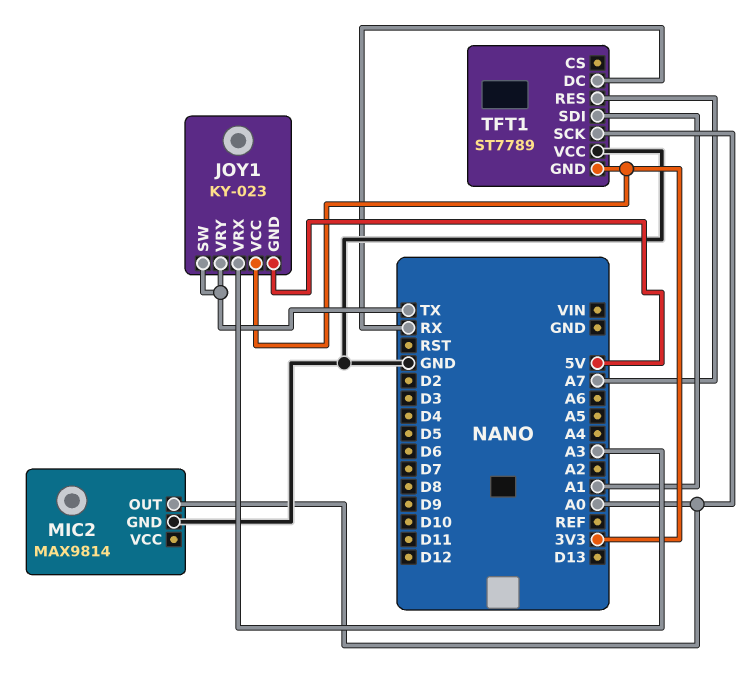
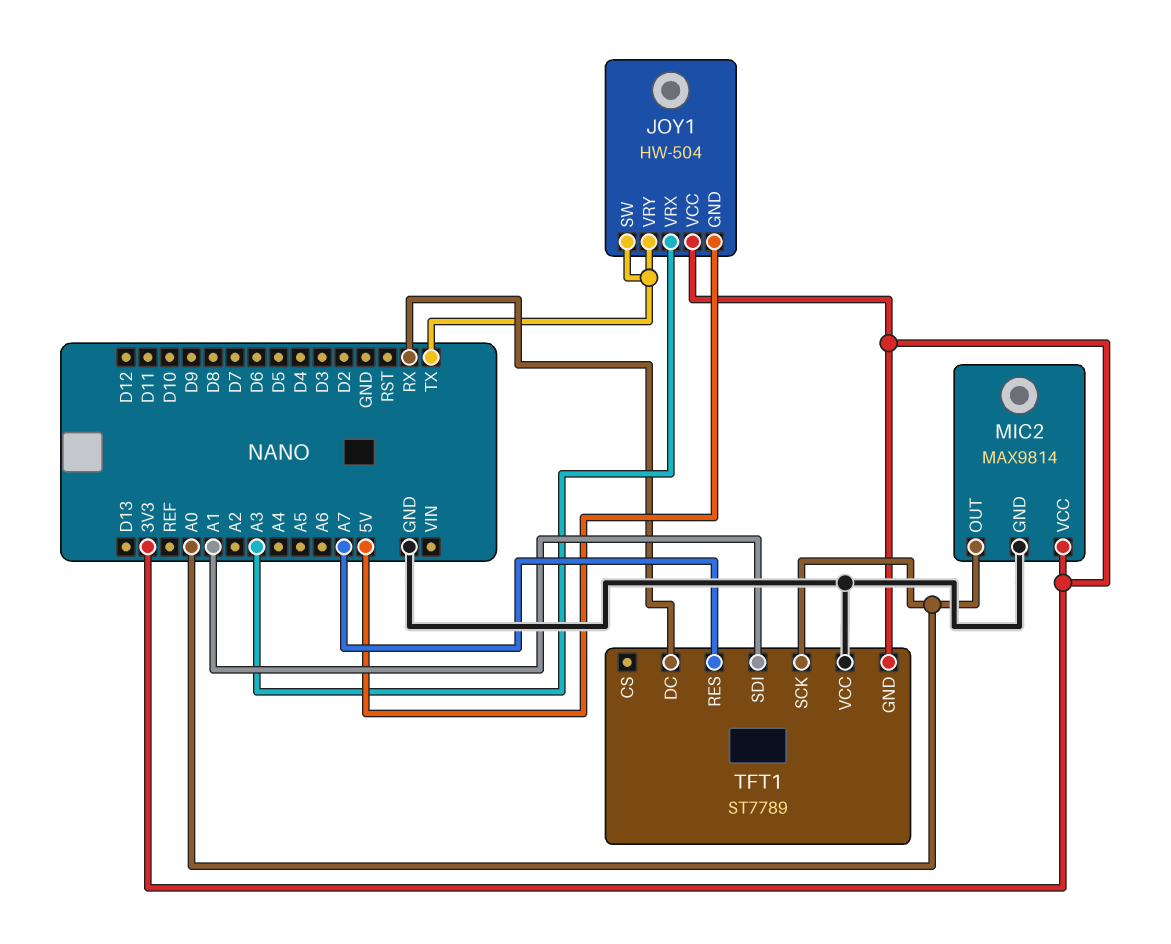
JOY1: KY-023 -> HW-504
MIC2 pin VCC: none -> 3V3

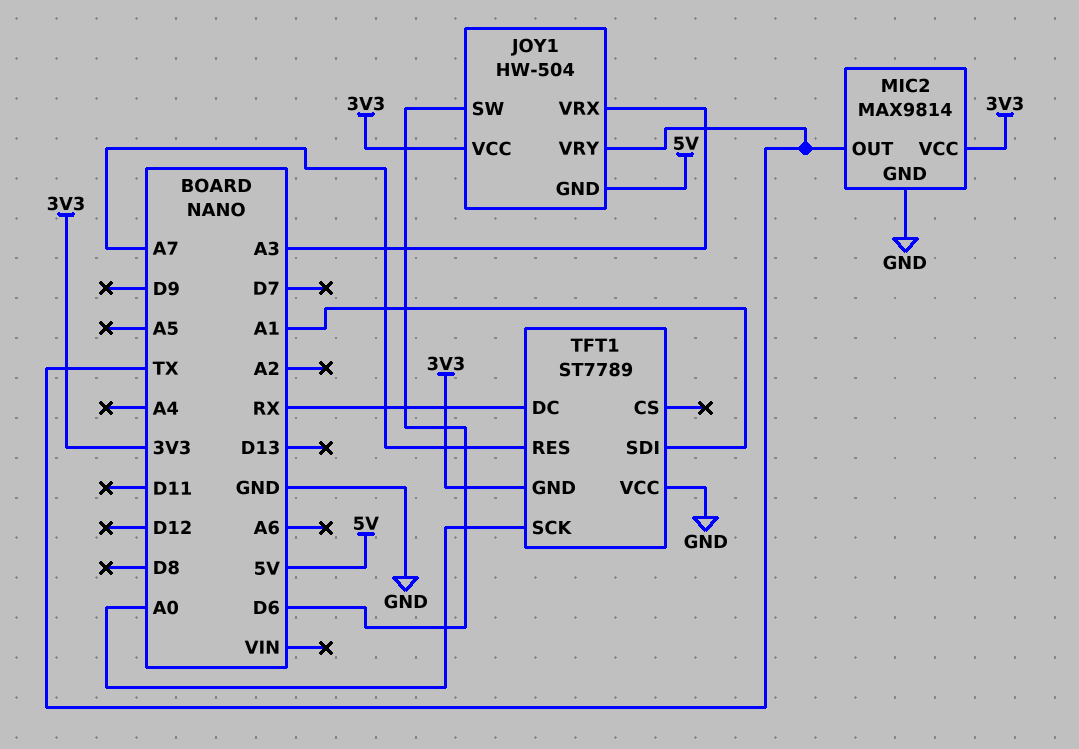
JOY1 pin SW: TX -> D6
MIC2 pin OUT: A0 -> TX

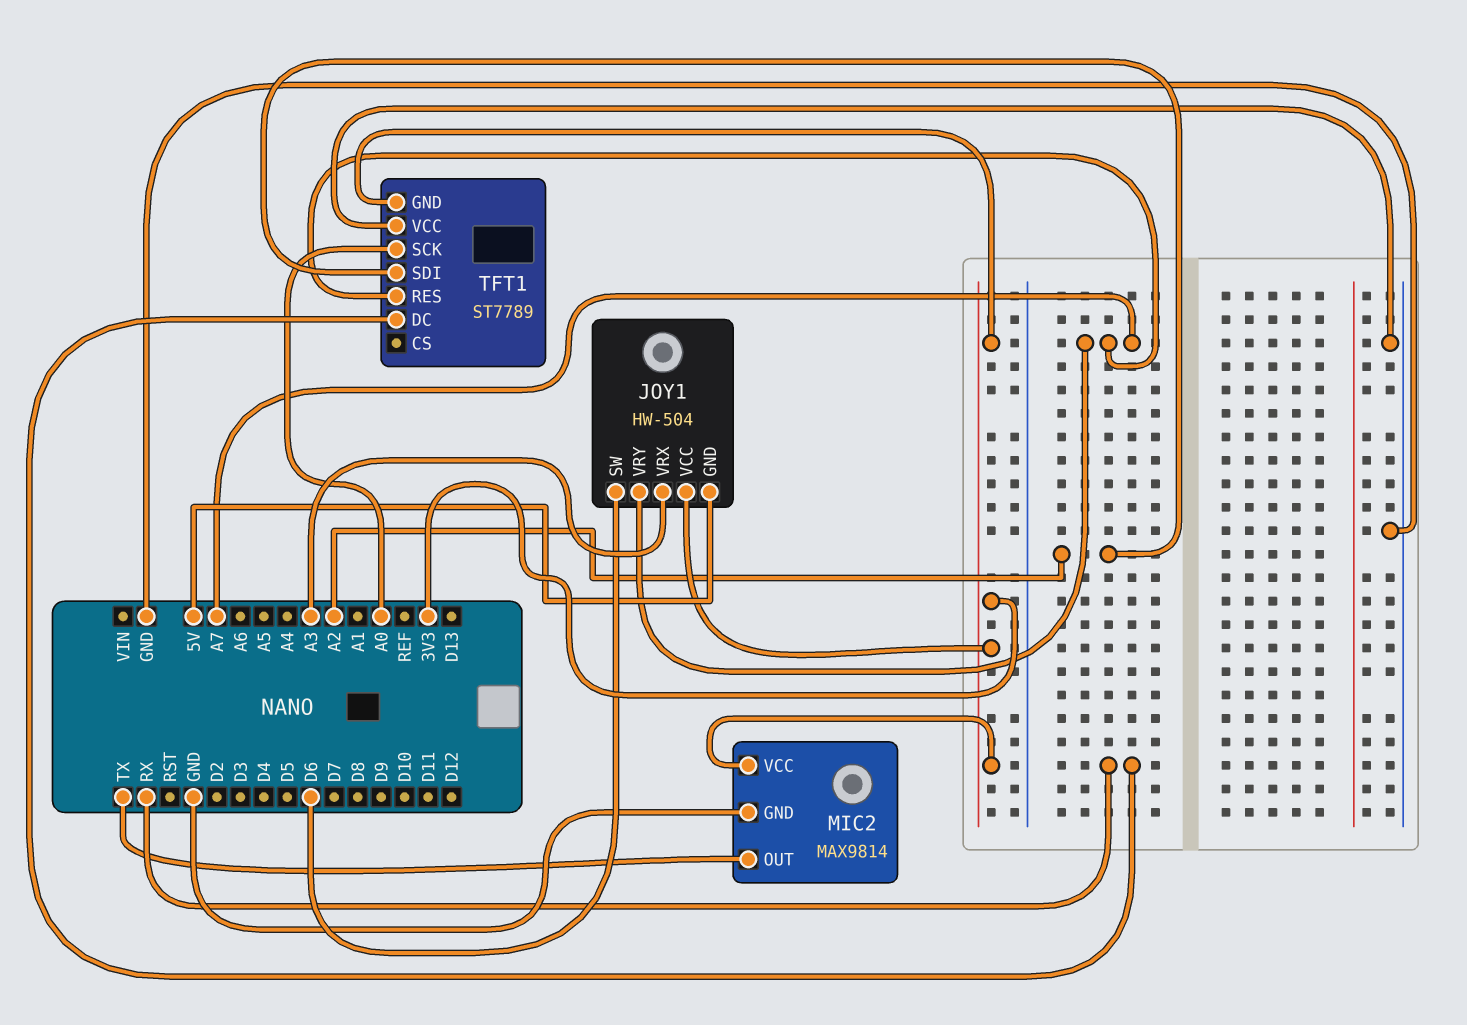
JOY1 pin VRY: TX -> A7
TFT1 pin SDI: A1 -> A2

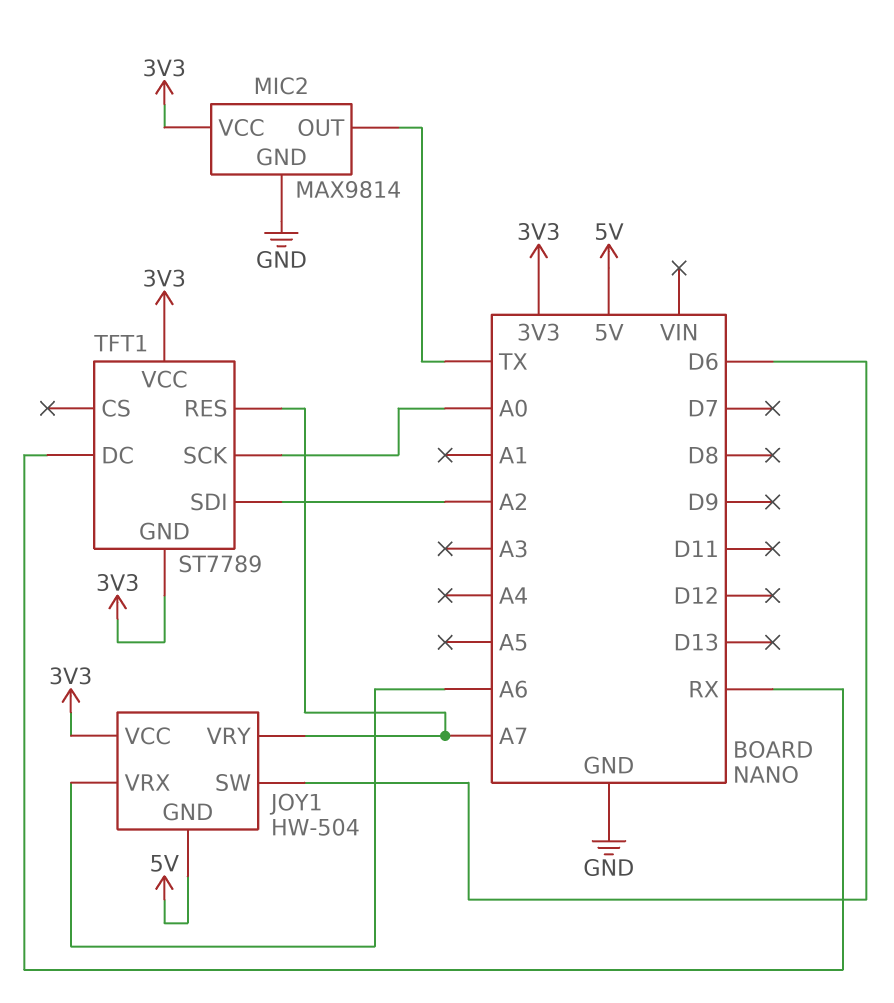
JOY1 pin VRX: A3 -> A6
TFT1 pin VCC: GND -> 3V3

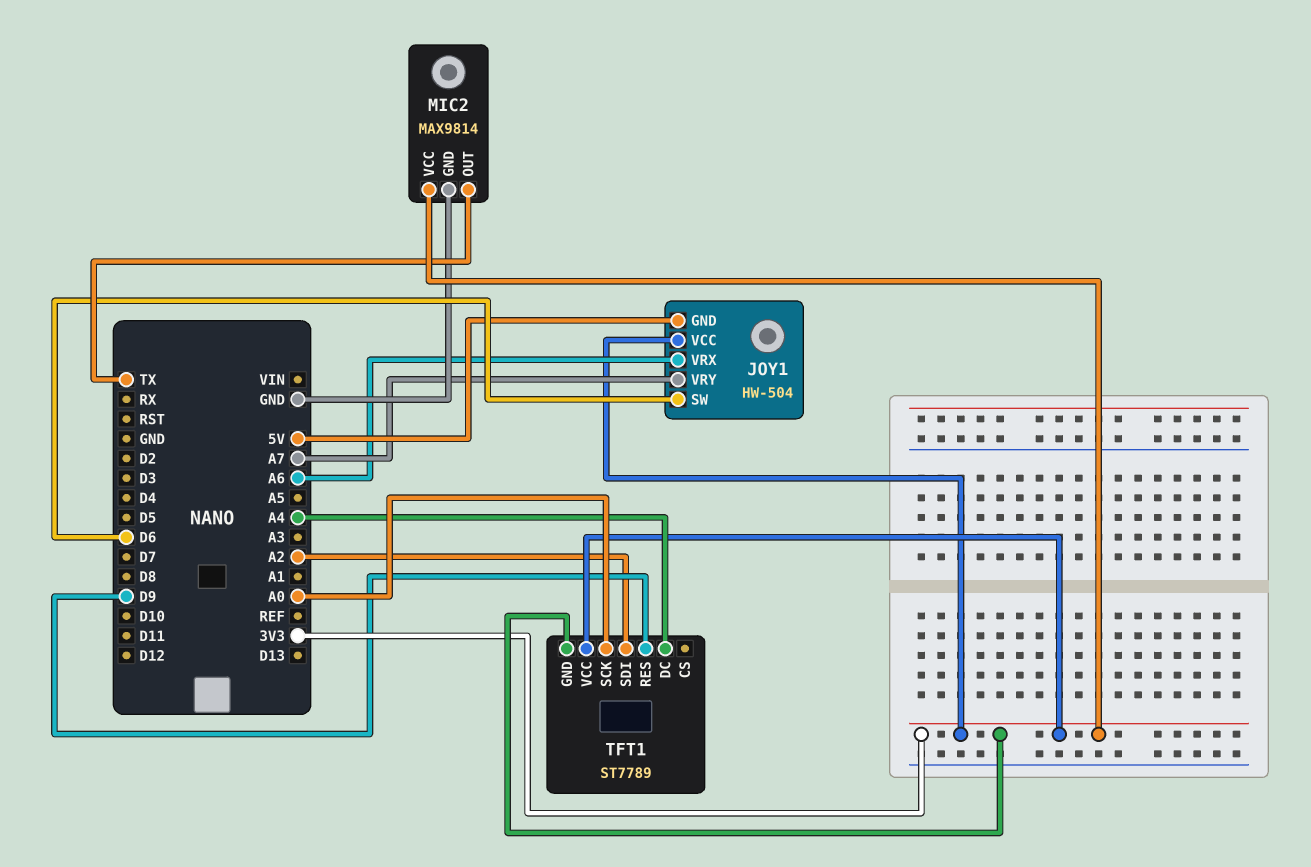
TFT1 pin DC: RX -> A4
TFT1 pin RES: A7 -> D9

